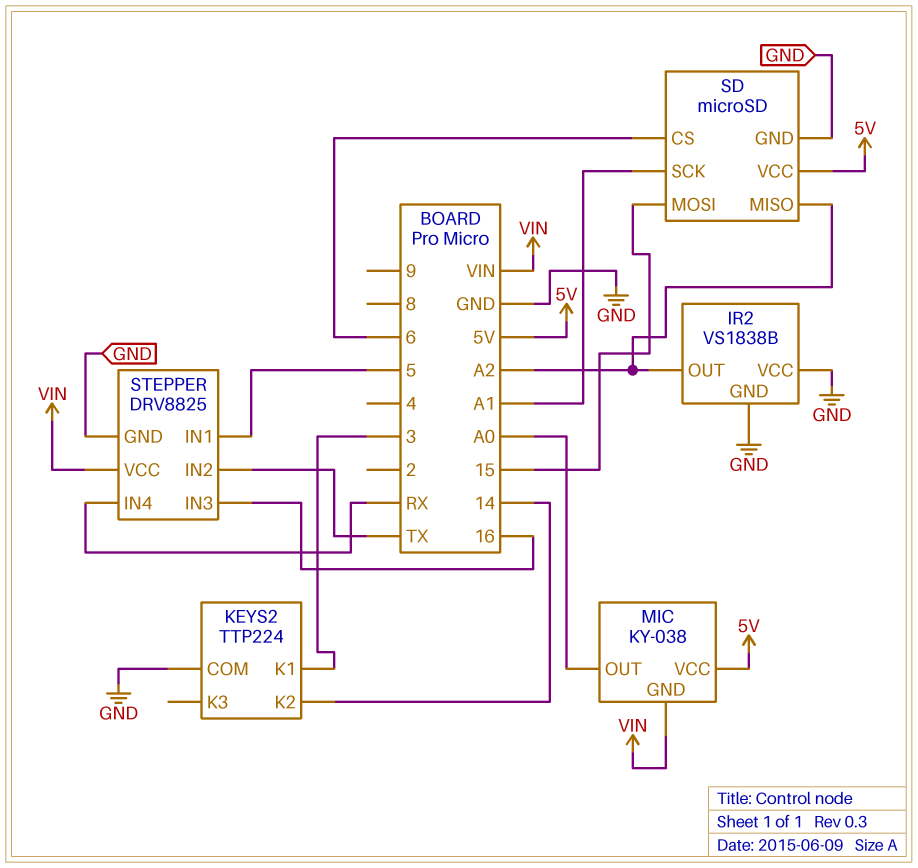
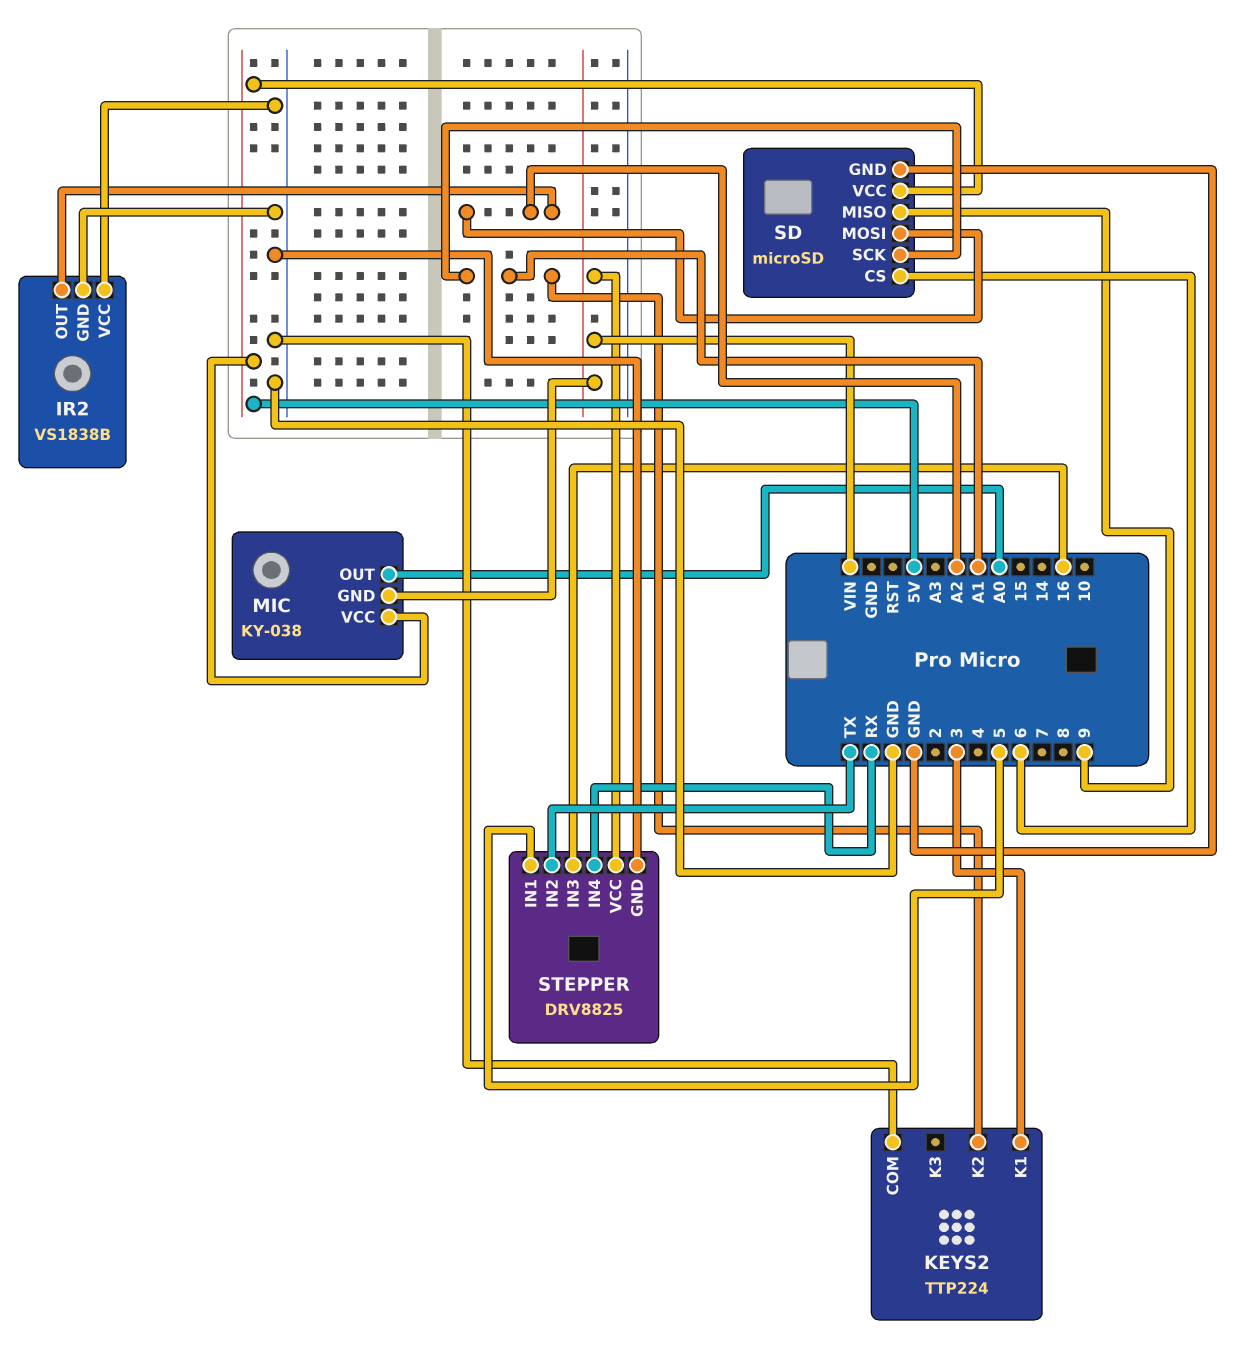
KEYS2 pin K2: 14 -> A1
SD pin MISO: A2 -> 9
SD pin MOSI: 15 -> A2

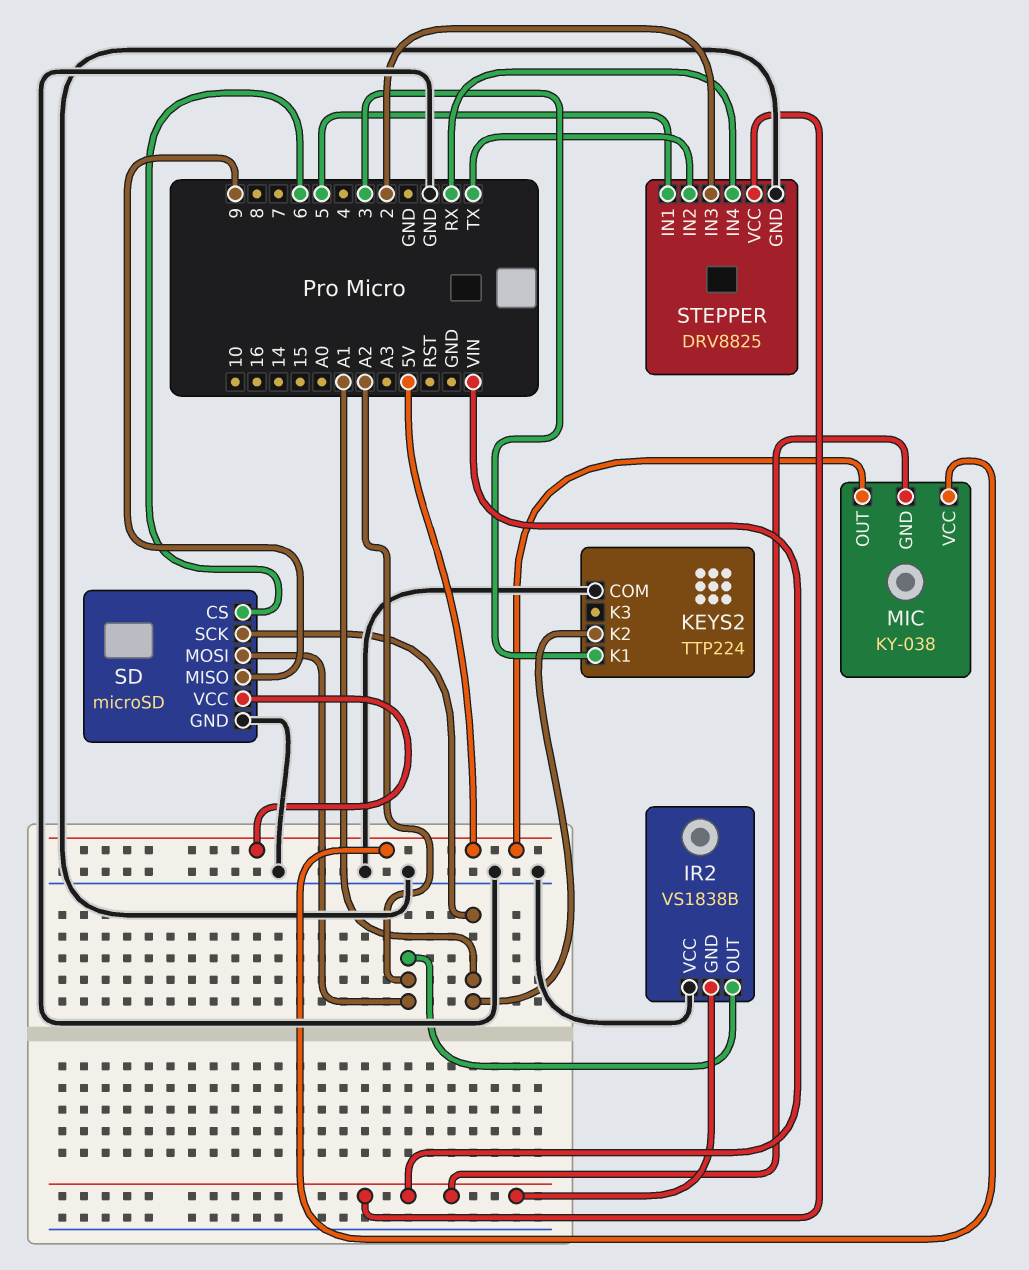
IR2 pin GND: GND -> VIN
MIC pin OUT: A0 -> 5V
STEPPER pin IN3: 16 -> 2

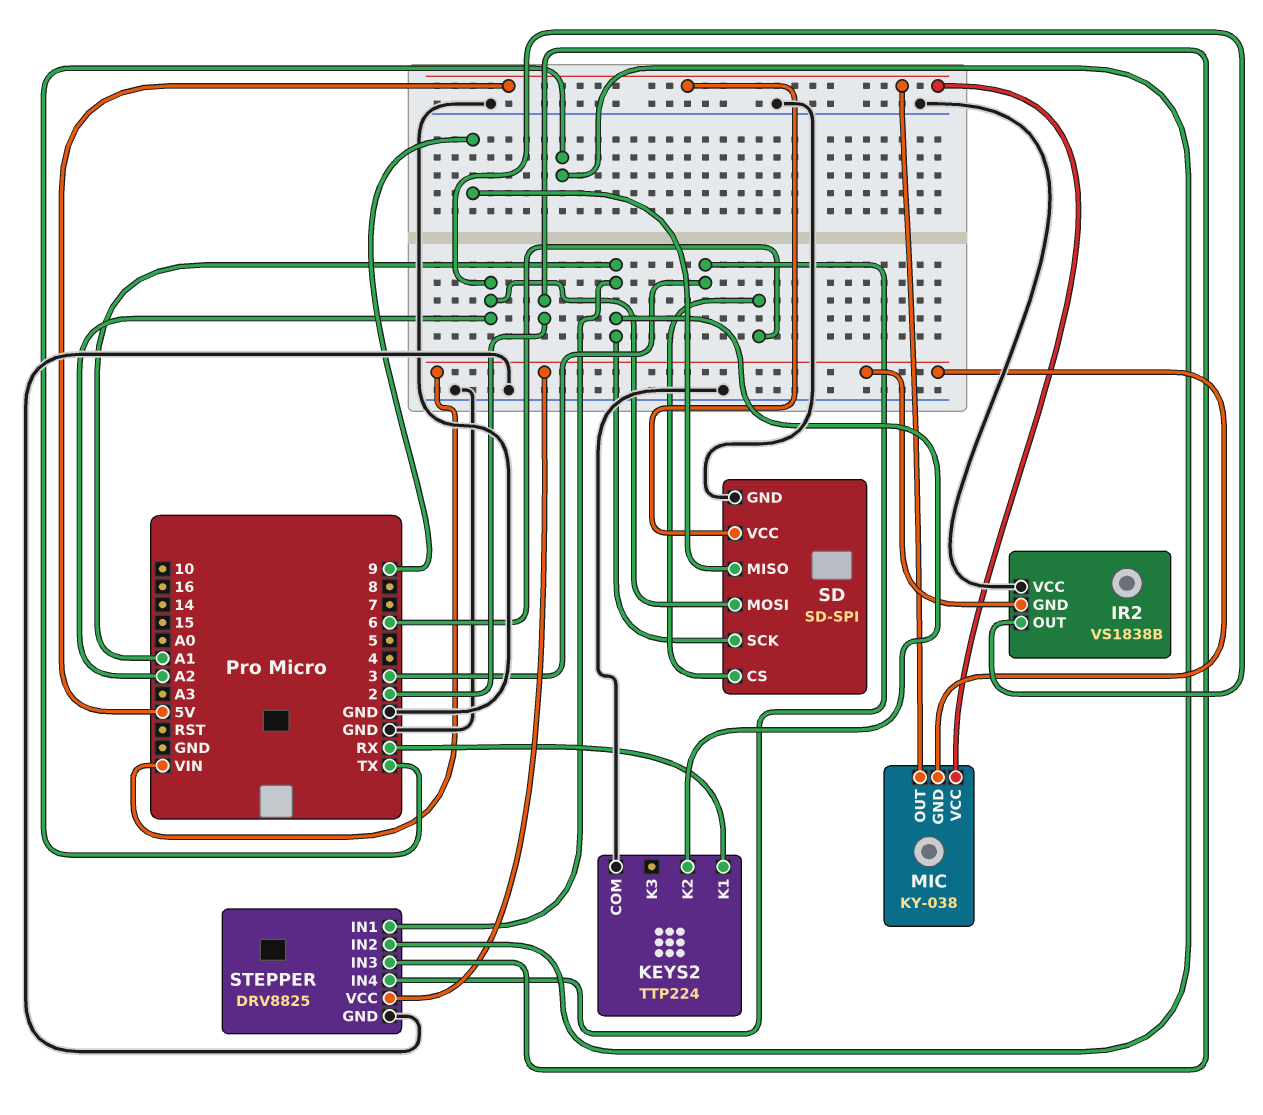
KEYS2 pin K1: 3 -> RX
SD: microSD -> SD-SPI
STEPPER pin IN1: 5 -> A1
STEPPER pin IN4: RX -> 3

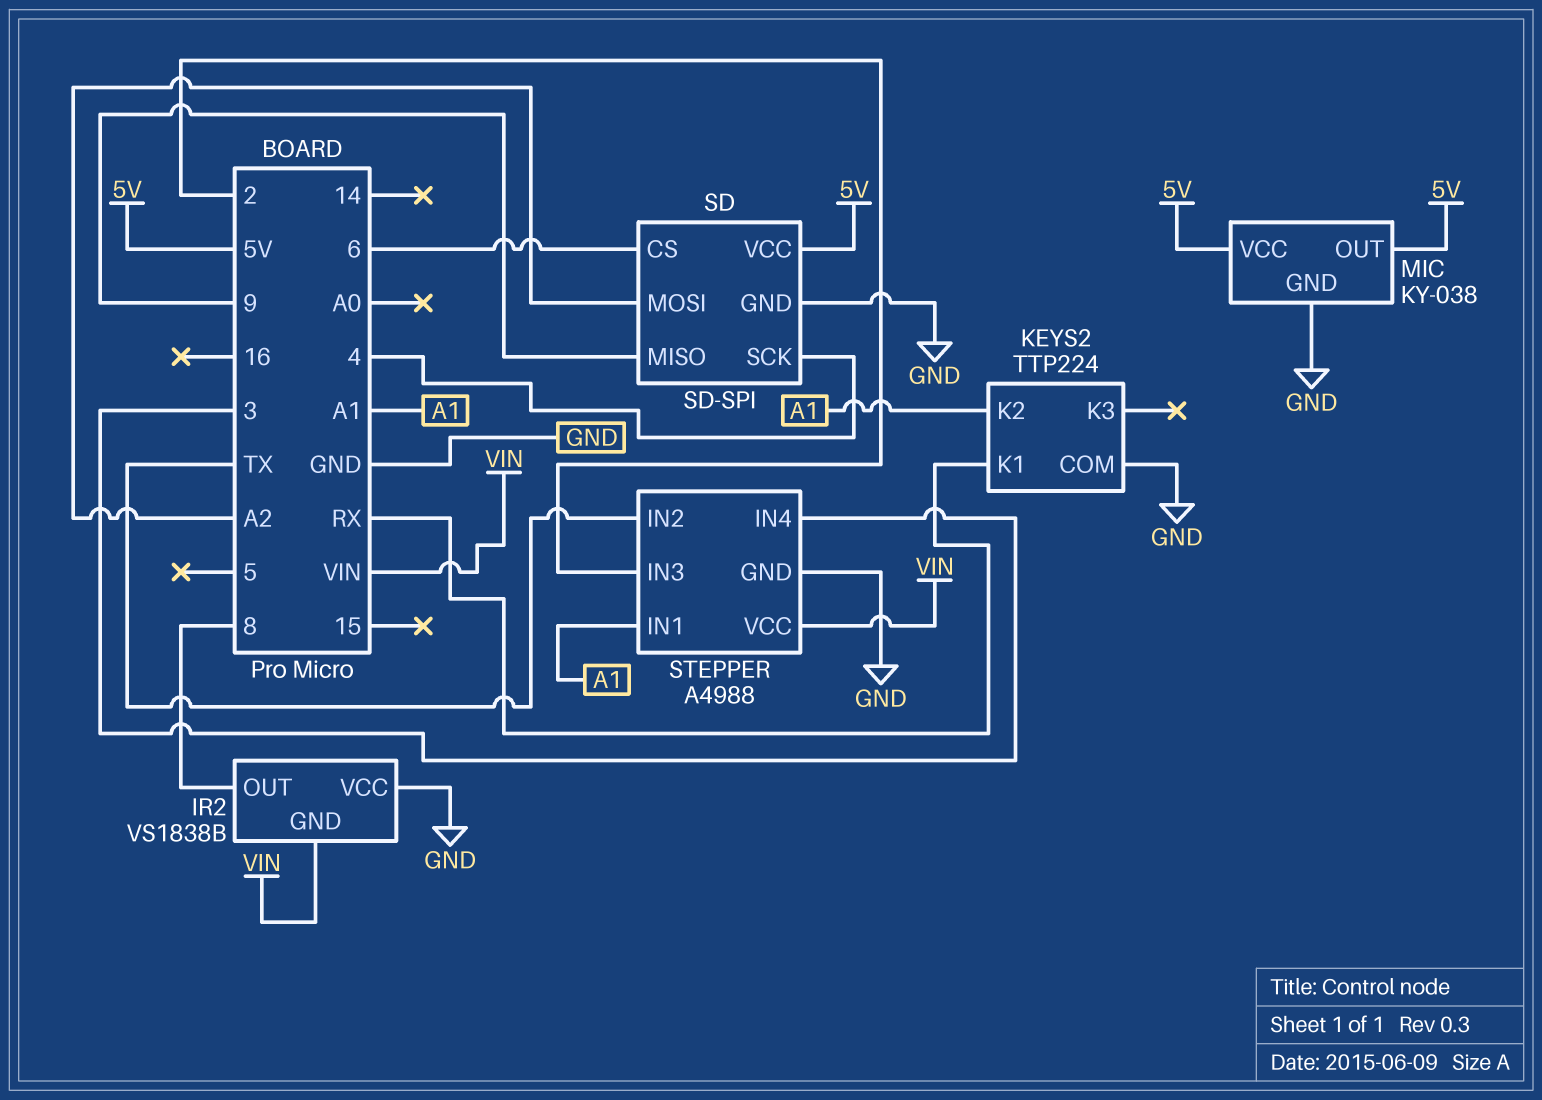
IR2 pin OUT: A2 -> 8
MIC pin GND: VIN -> GND
SD pin SCK: A1 -> 4
STEPPER: DRV8825 -> A4988

